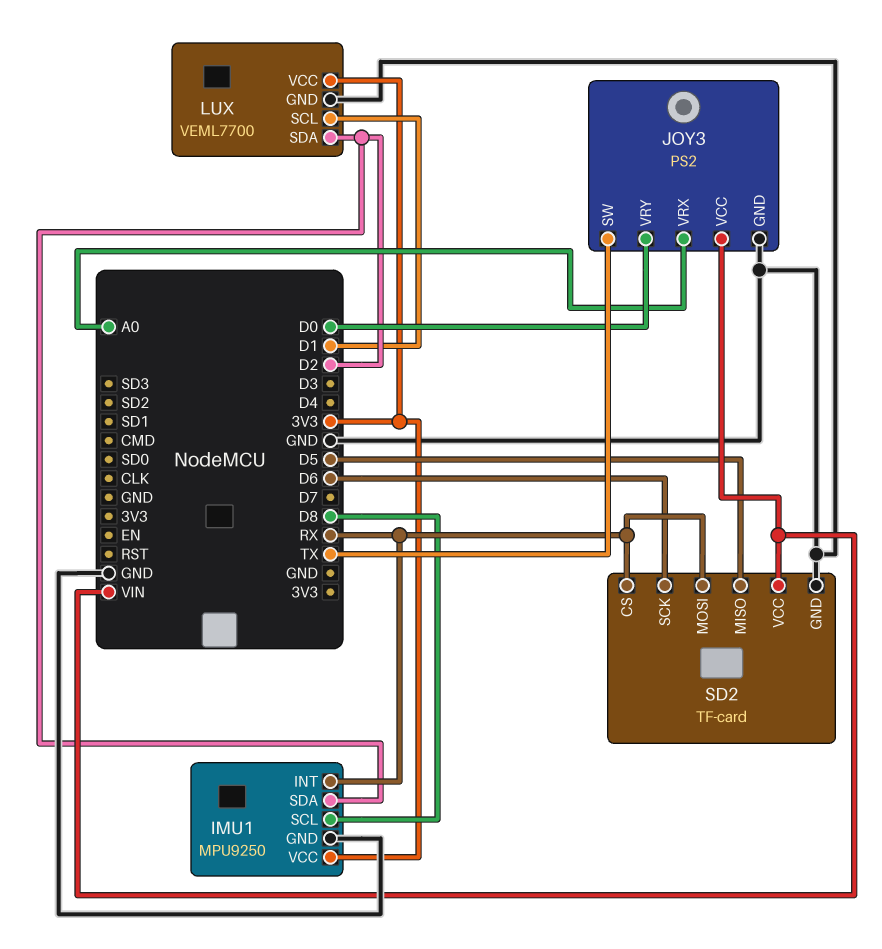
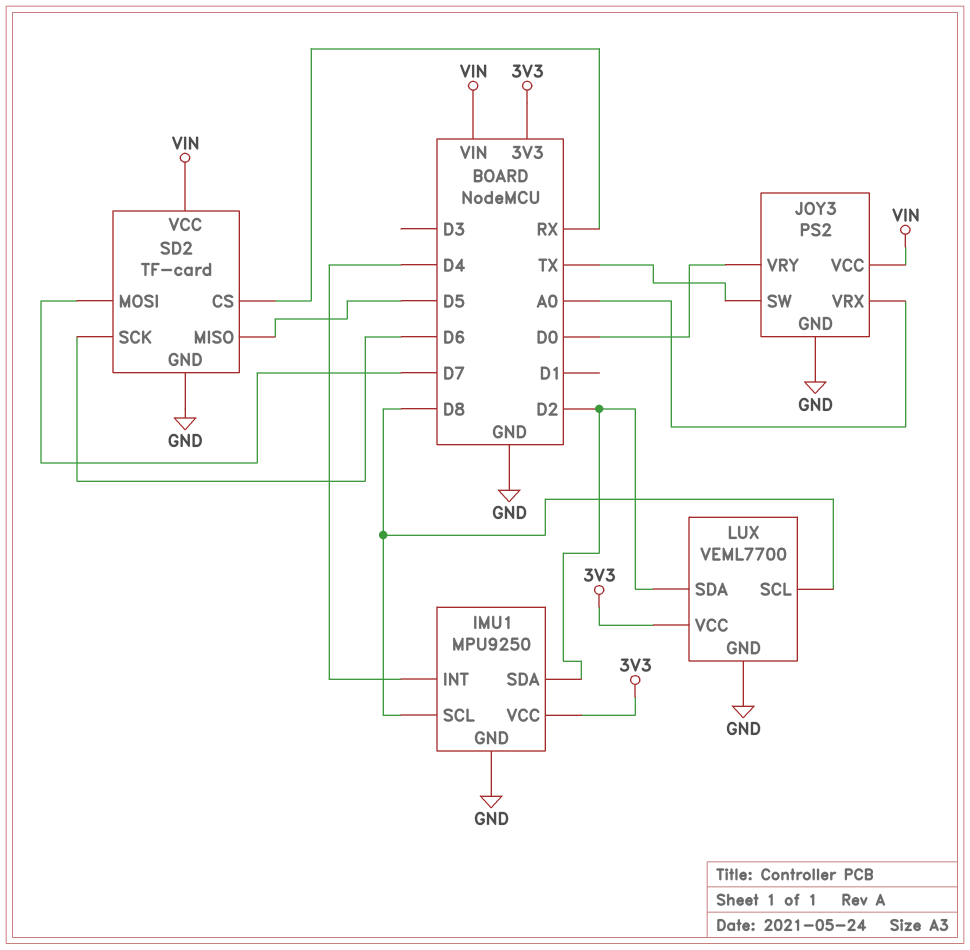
IMU1 pin INT: RX -> D4
LUX pin SCL: D1 -> D8
SD2 pin MOSI: RX -> D7

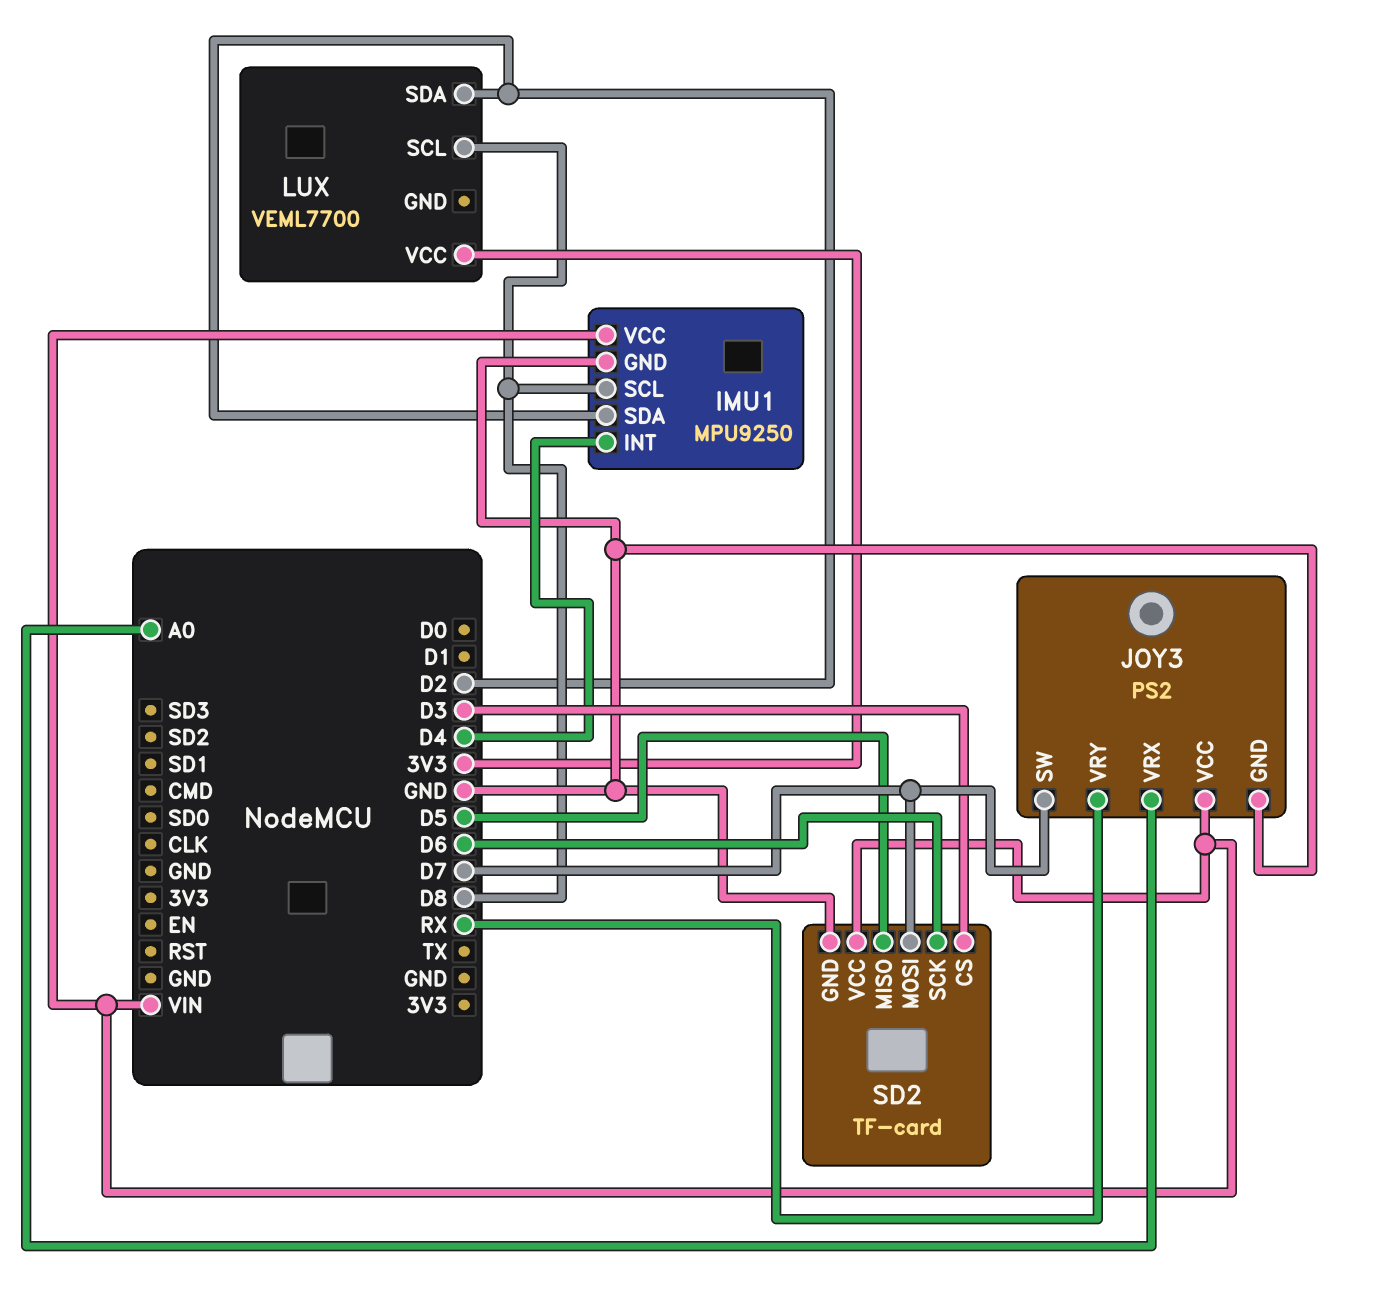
IMU1 pin VCC: 3V3 -> VIN
JOY3 pin SW: TX -> D7
JOY3 pin VRY: D0 -> RX
LUX pin GND: GND -> none
SD2 pin CS: RX -> D3

